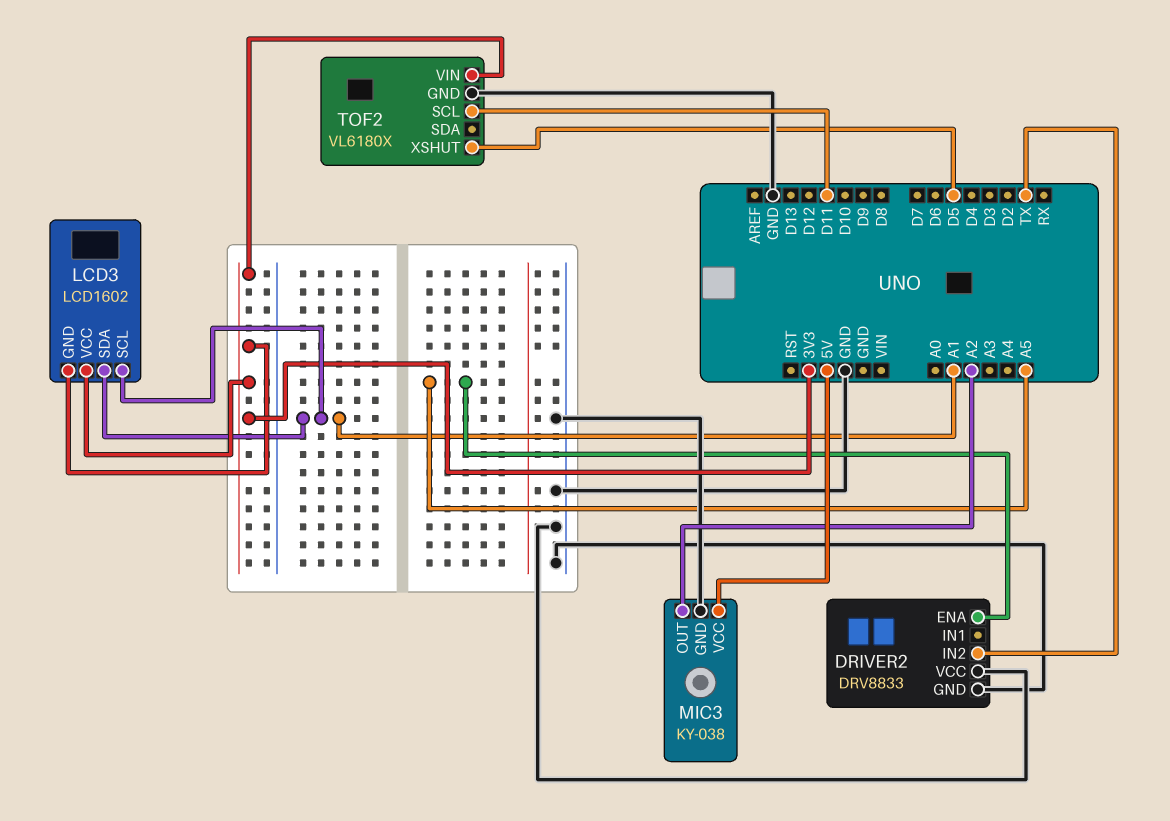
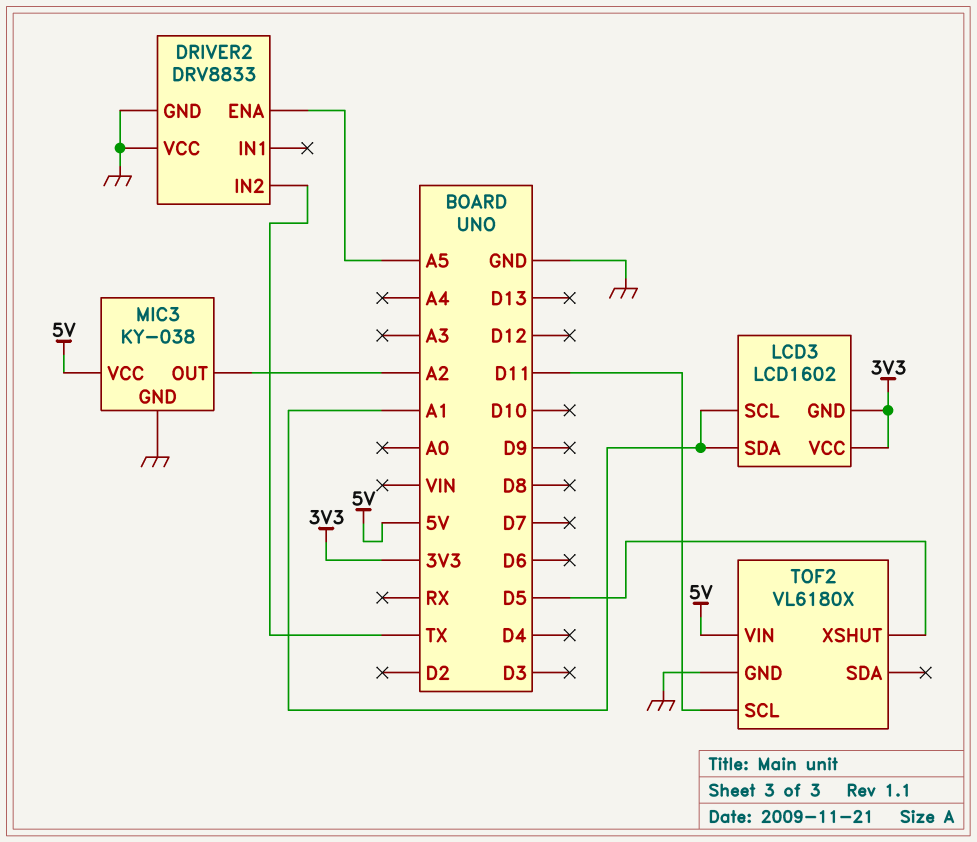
TOF2 pin VIN: 3V3 -> 5V

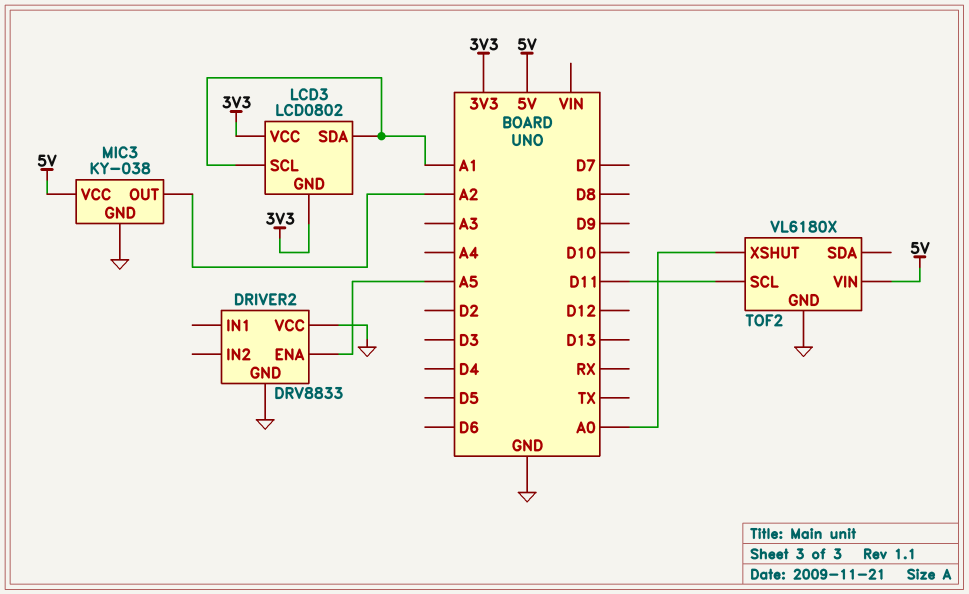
DRIVER2 pin IN2: TX -> none
LCD3: LCD1602 -> LCD0802
TOF2 pin XSHUT: D5 -> A0

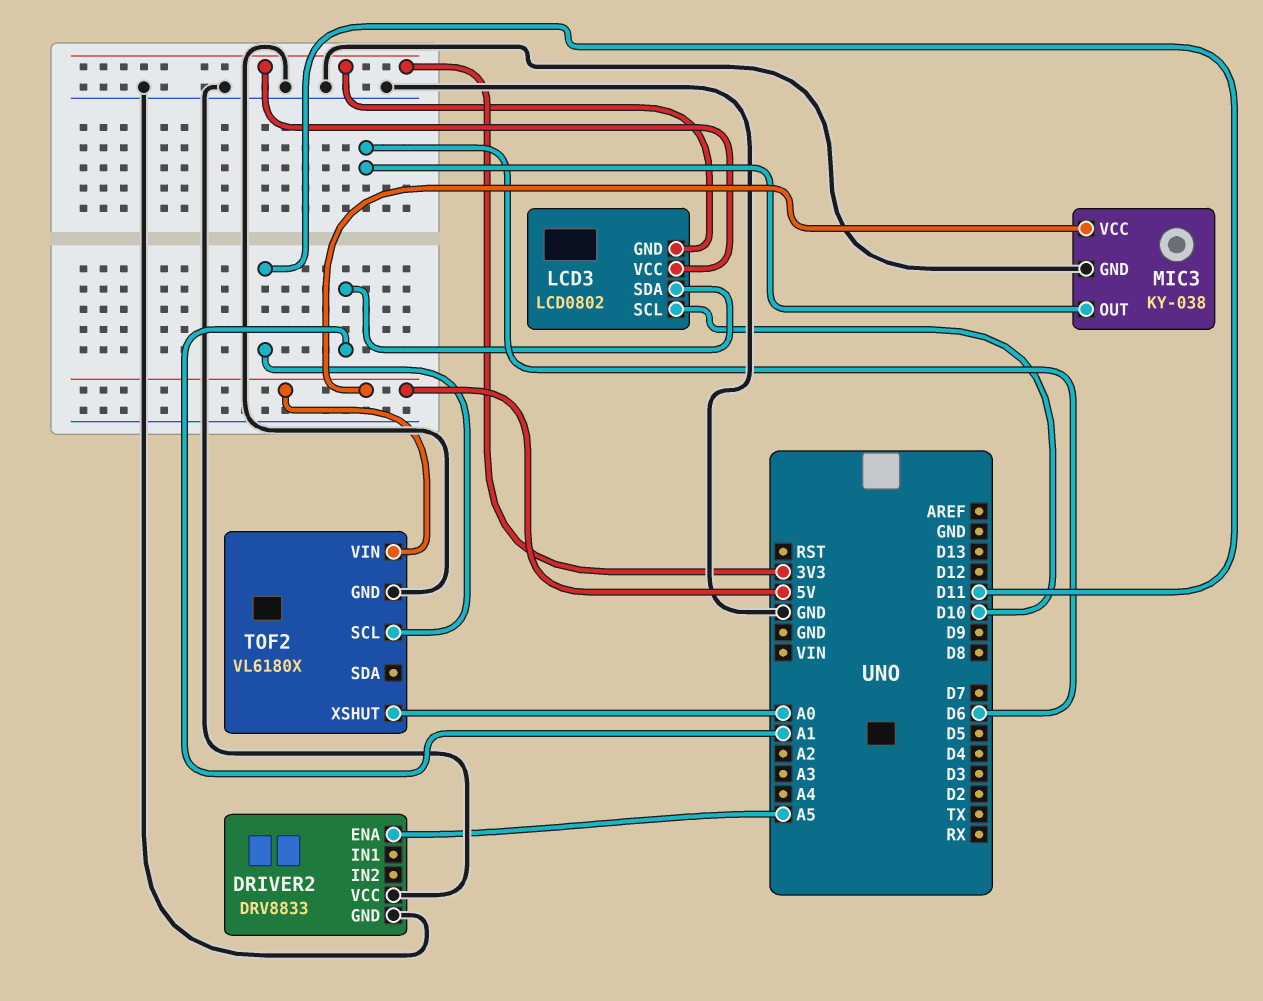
LCD3 pin SCL: A1 -> D10
MIC3 pin OUT: A2 -> D6

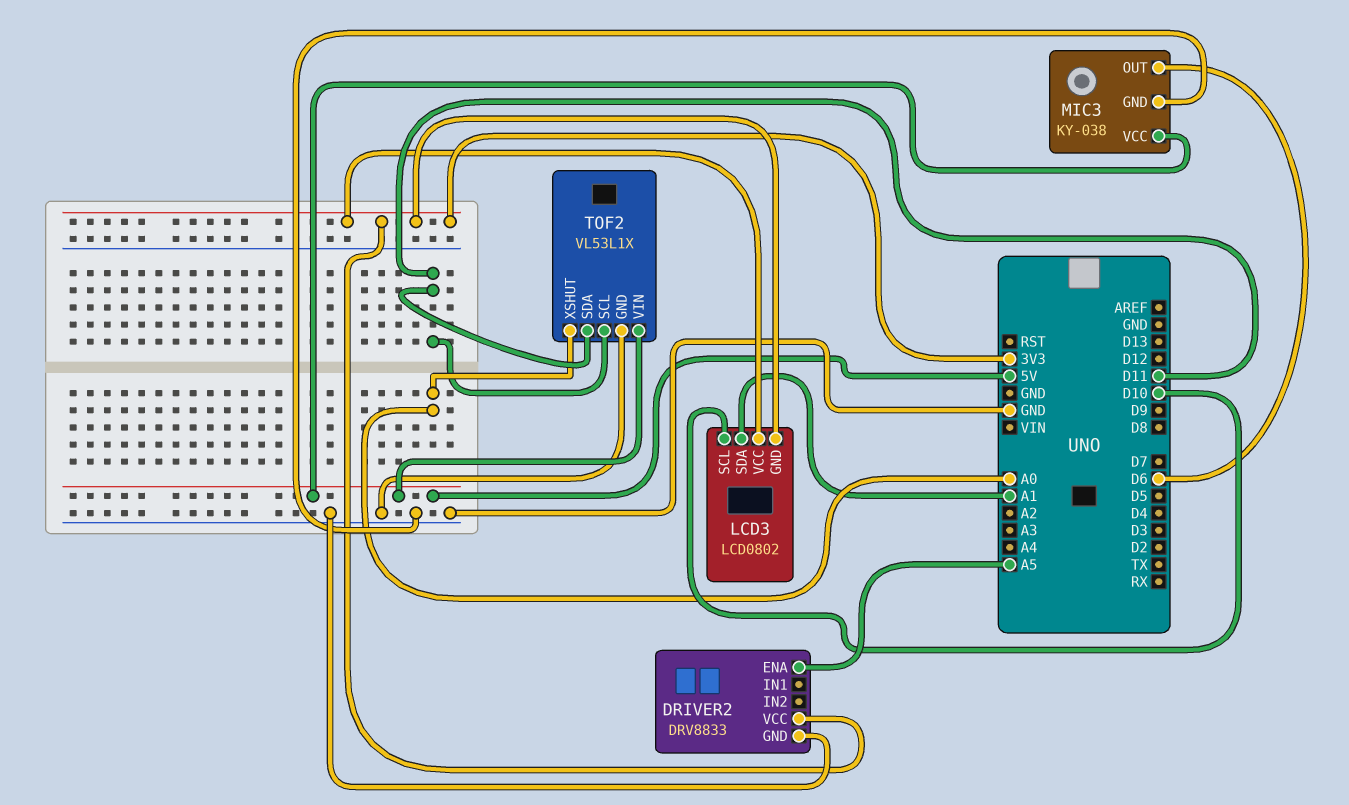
DRIVER2 pin VCC: GND -> 3V3
TOF2: VL6180X -> VL53L1X
TOF2 pin SDA: none -> D11

